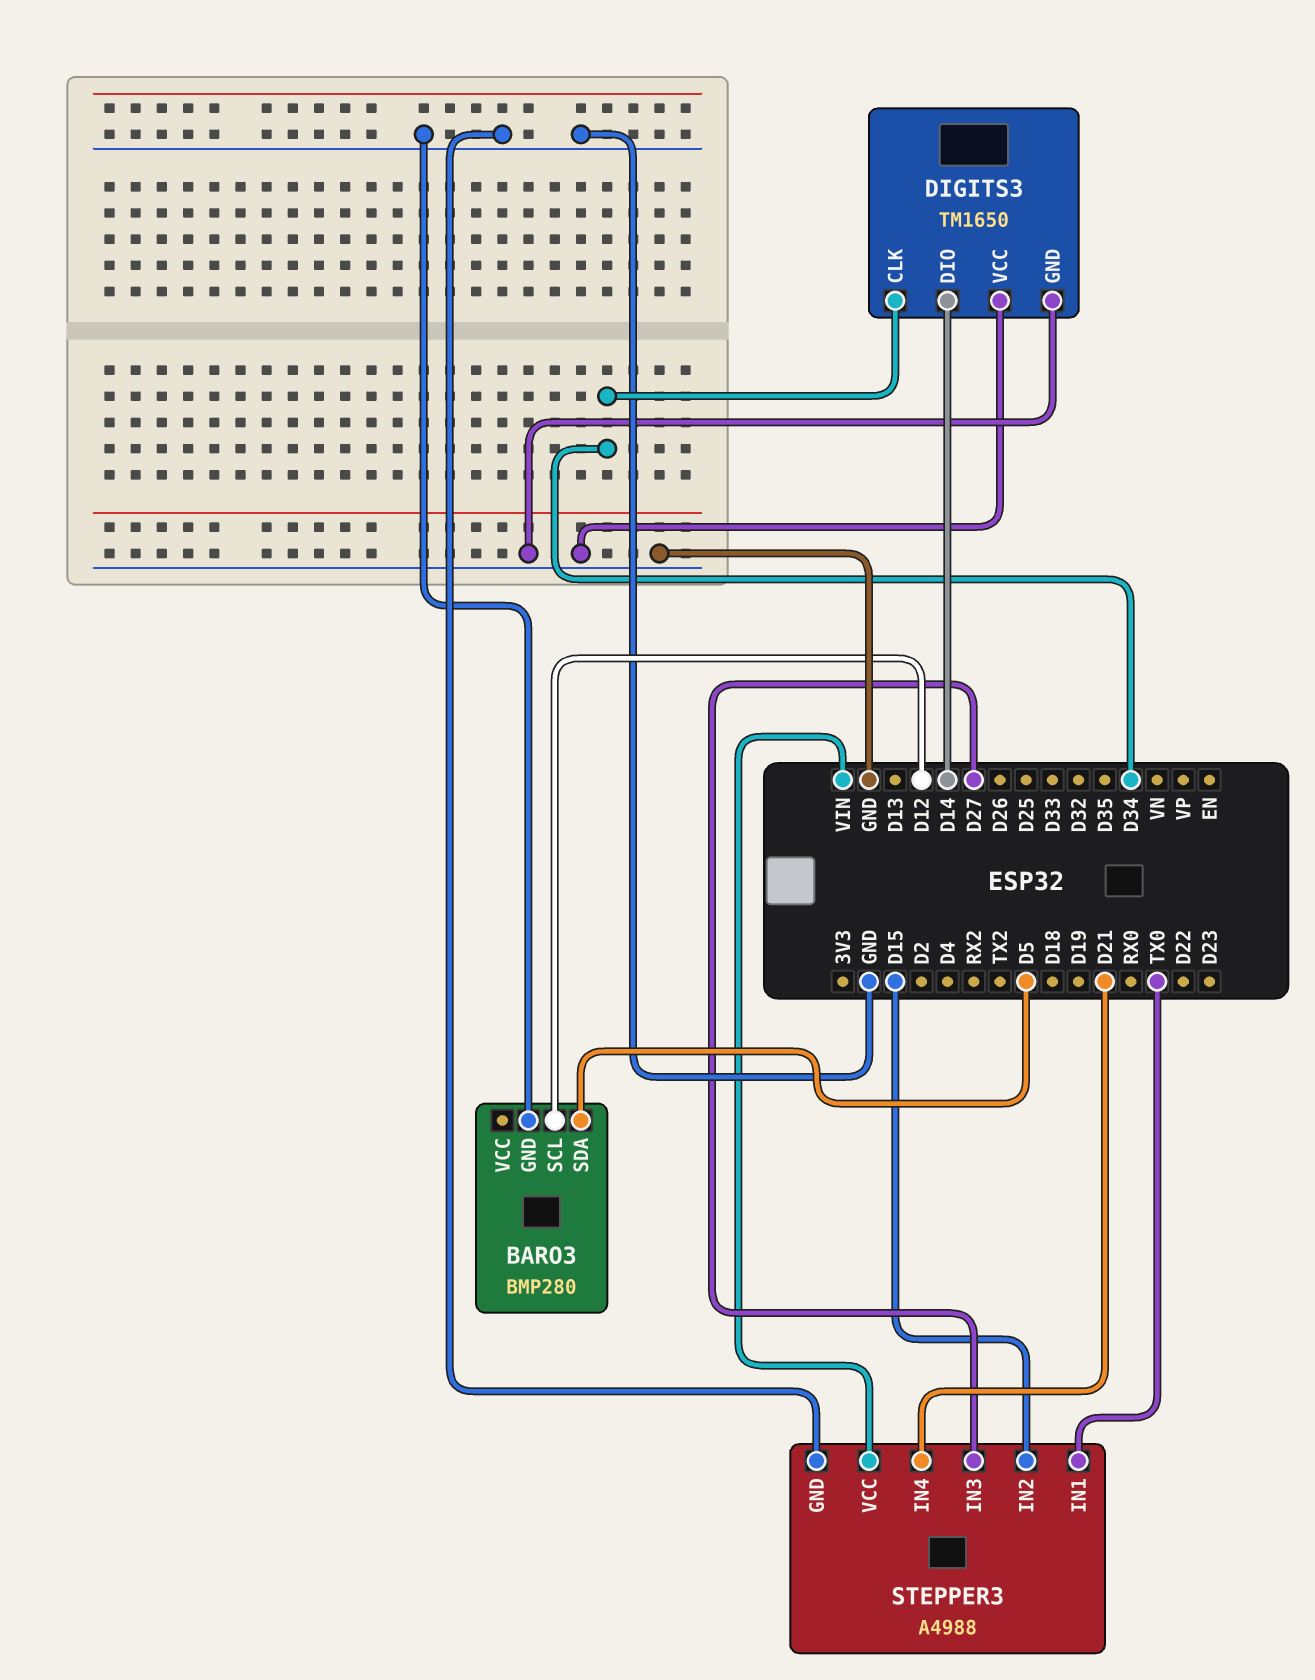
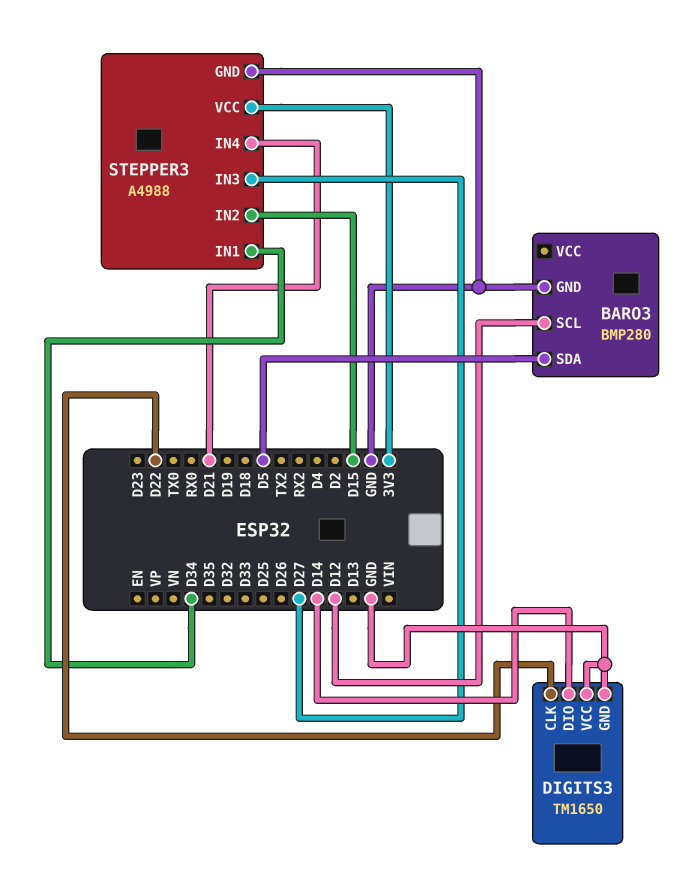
DIGITS3 pin CLK: D34 -> D22
STEPPER3 pin IN1: TX0 -> D34
STEPPER3 pin VCC: VIN -> 3V3

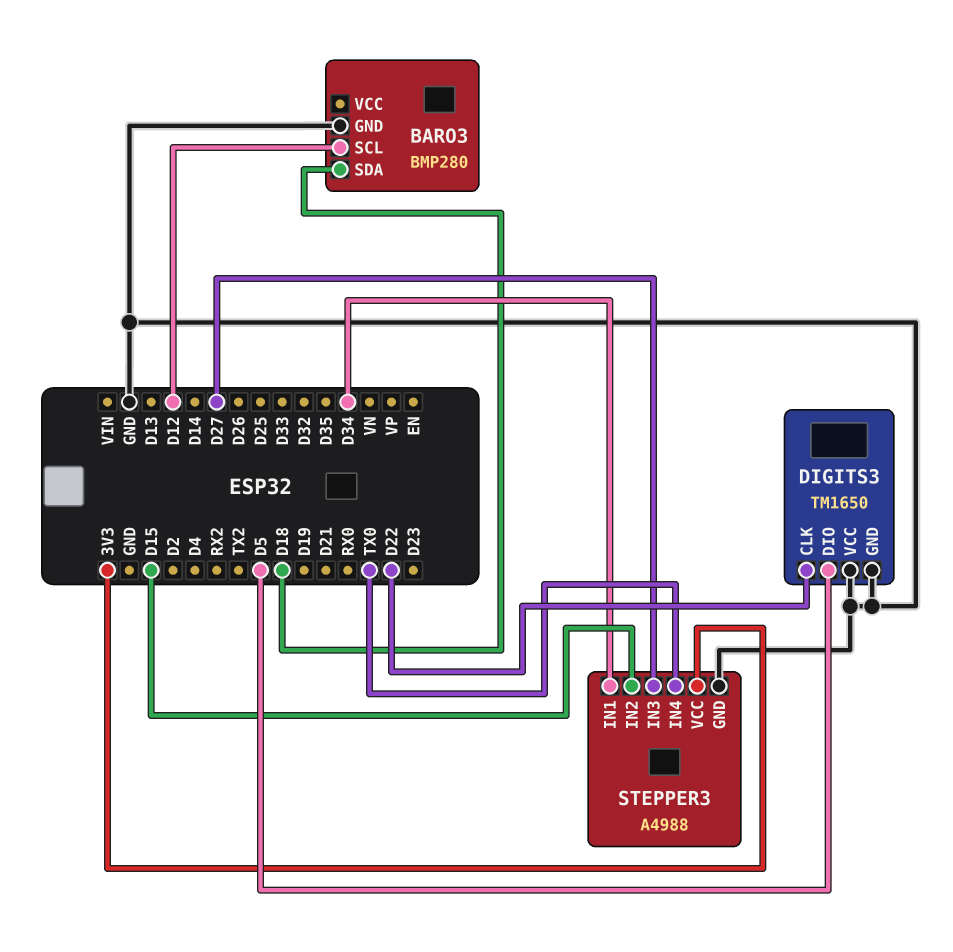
BARO3 pin SDA: D5 -> D18
DIGITS3 pin DIO: D14 -> D5
STEPPER3 pin IN4: D21 -> TX0

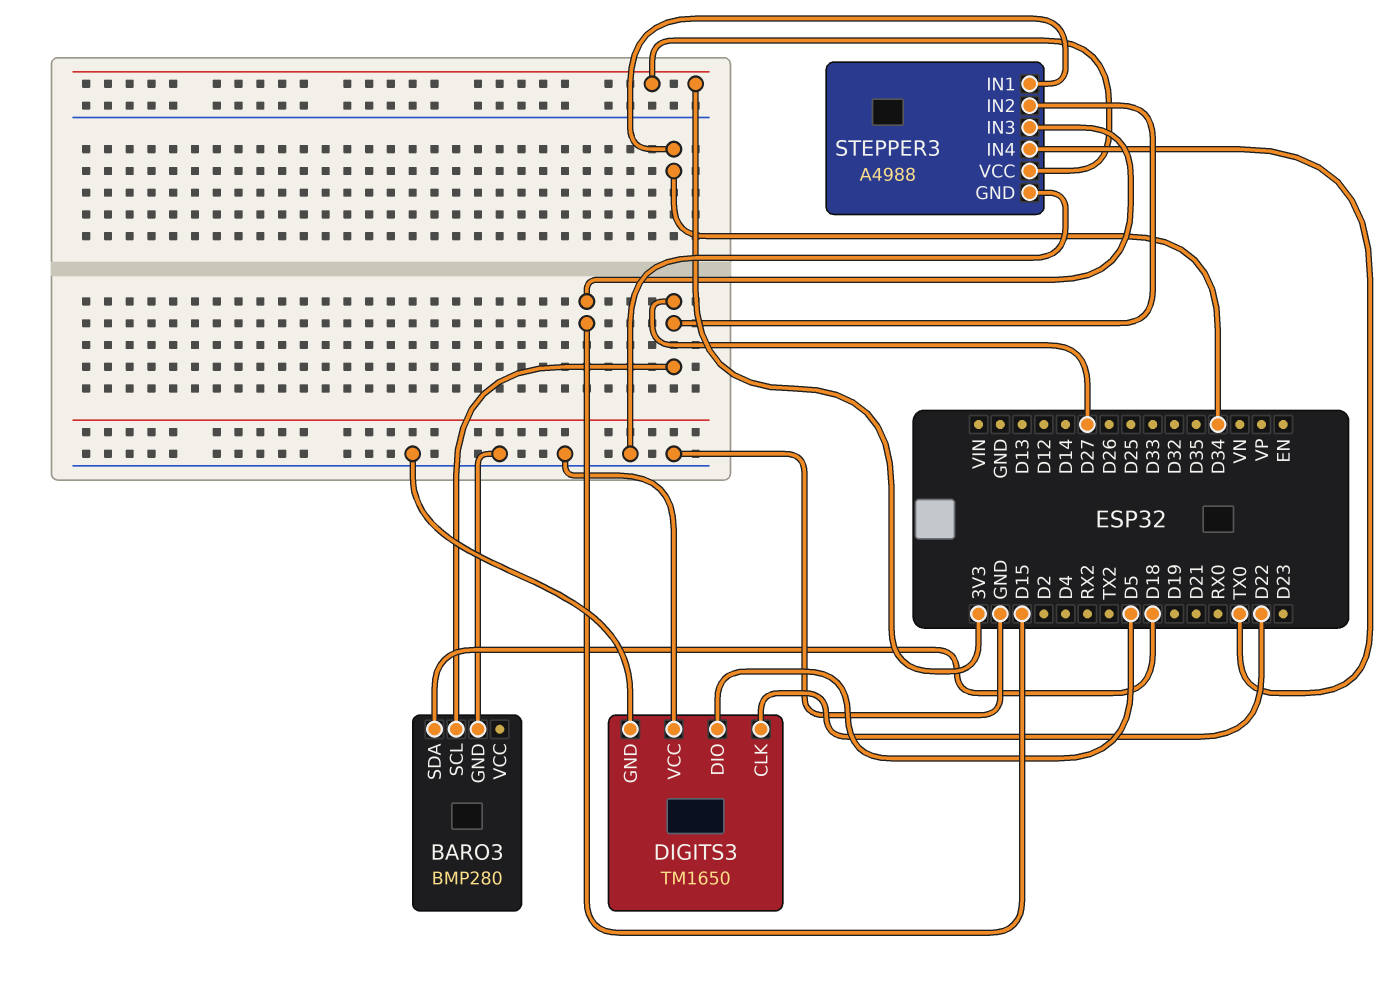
BARO3 pin SCL: D12 -> D27
STEPPER3 pin IN2: D15 -> D27
STEPPER3 pin IN3: D27 -> D15

